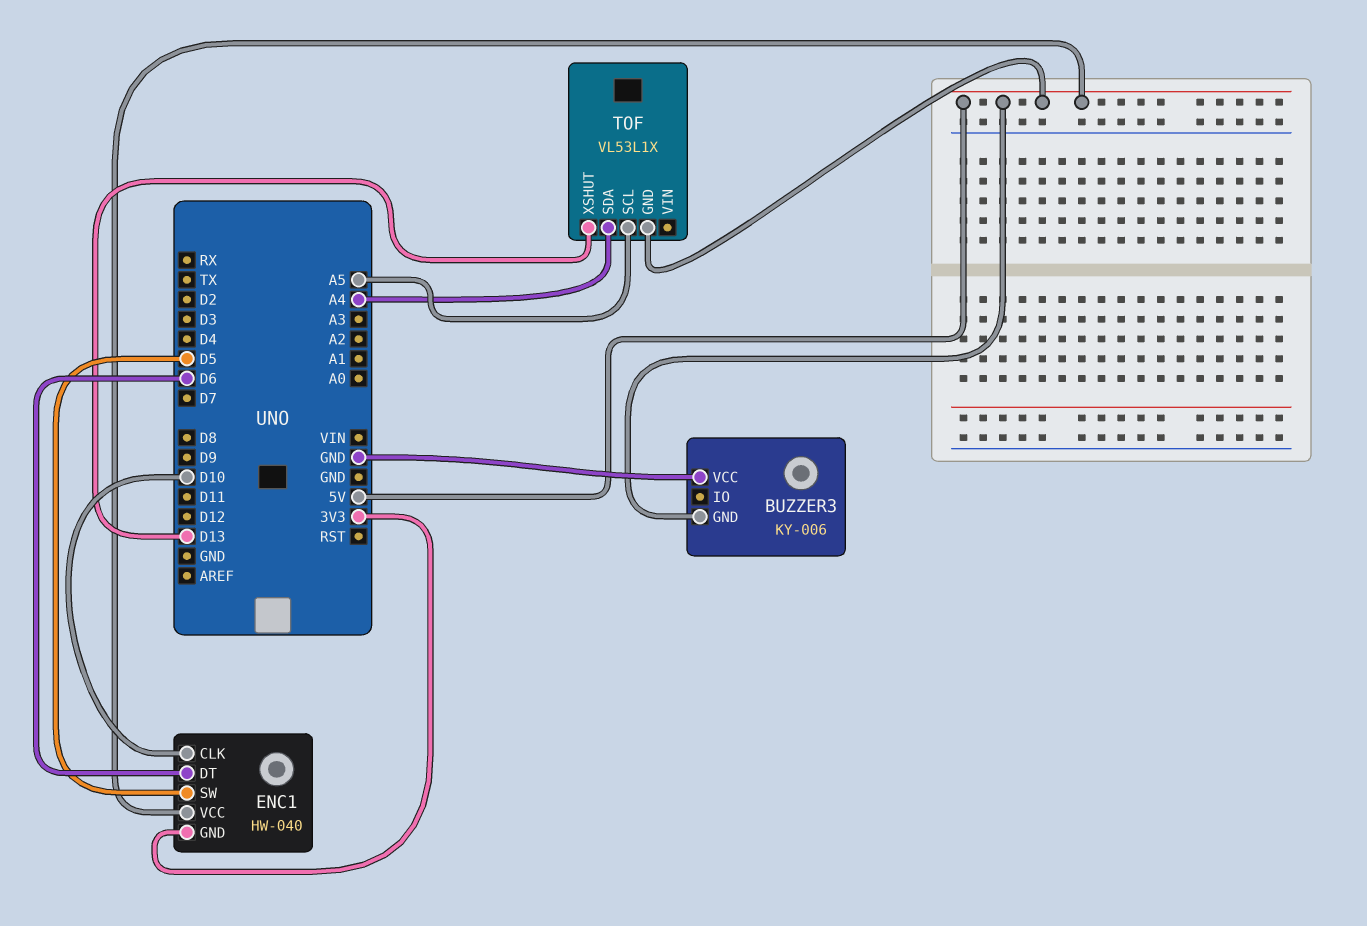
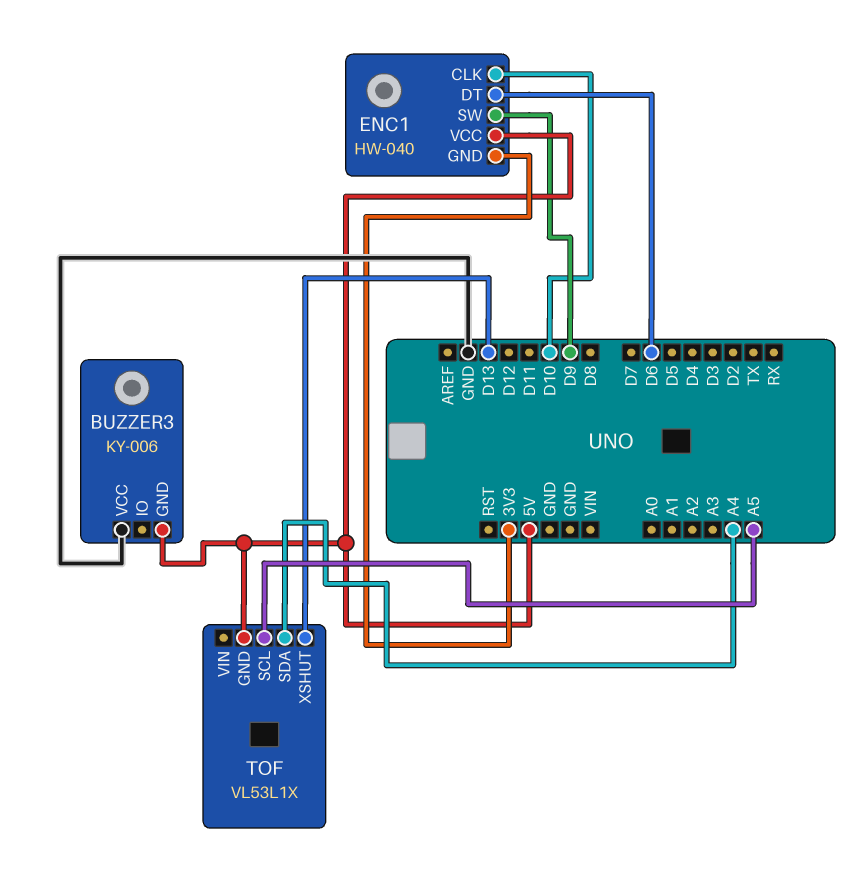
ENC1 pin SW: D5 -> D9

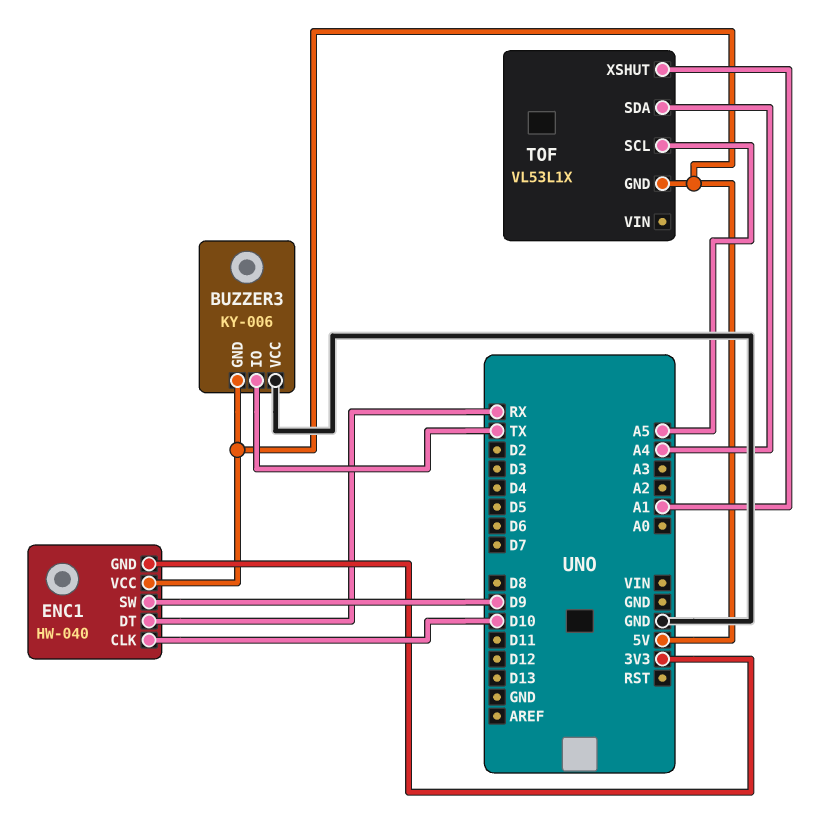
BUZZER3 pin IO: none -> TX
ENC1 pin DT: D6 -> RX
TOF pin XSHUT: D13 -> A1

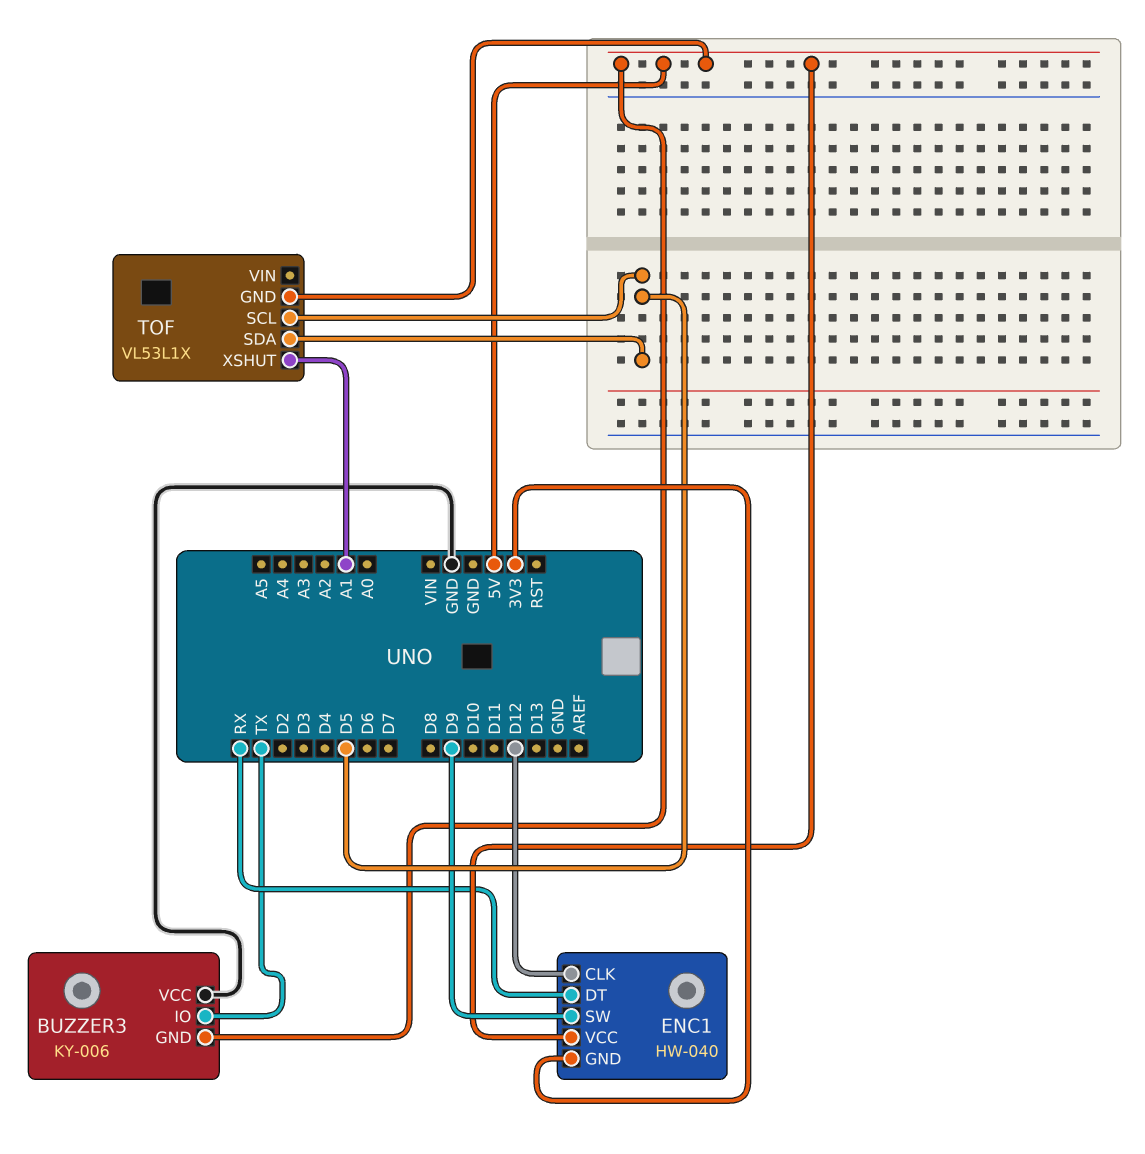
ENC1 pin CLK: D10 -> D12
TOF pin SCL: A5 -> D5
TOF pin SDA: A4 -> D5

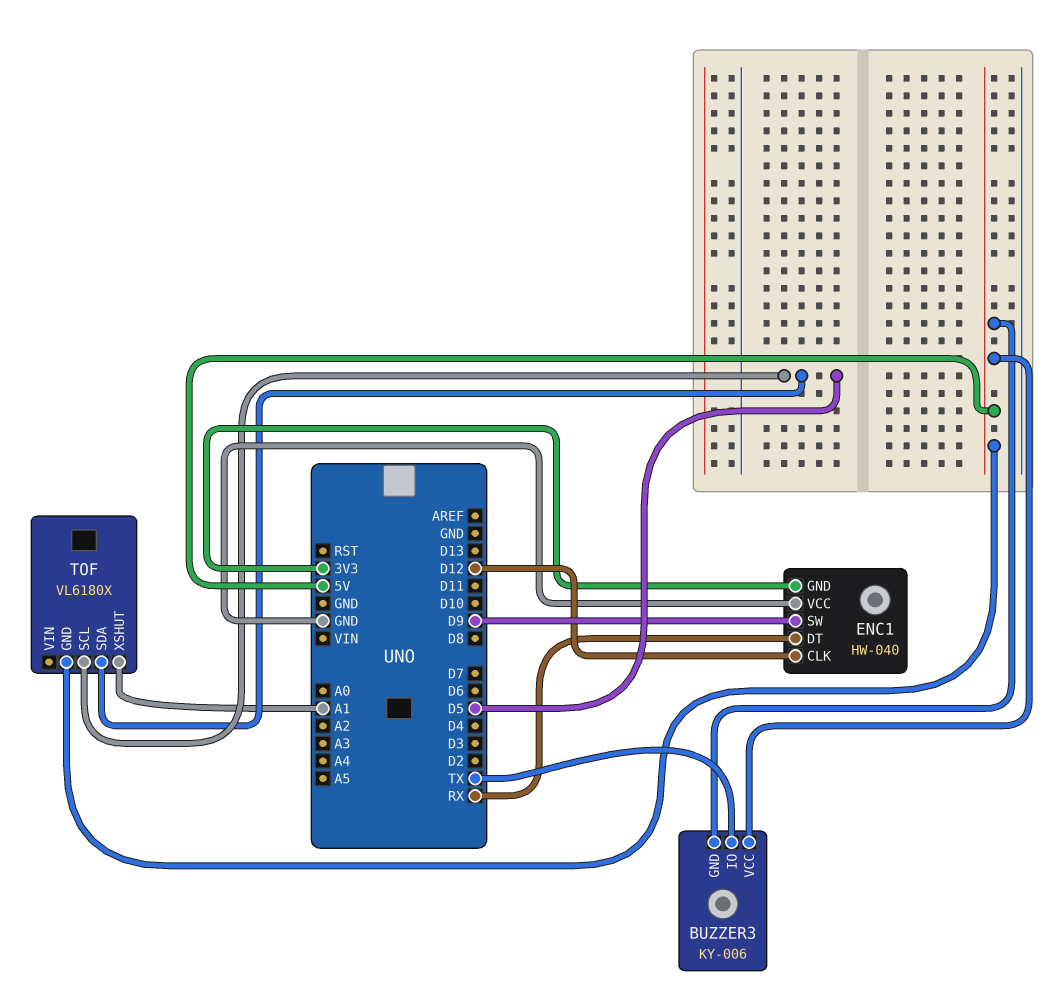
BUZZER3 pin VCC: GND -> 5V
ENC1 pin VCC: 5V -> GND
TOF: VL53L1X -> VL6180X

